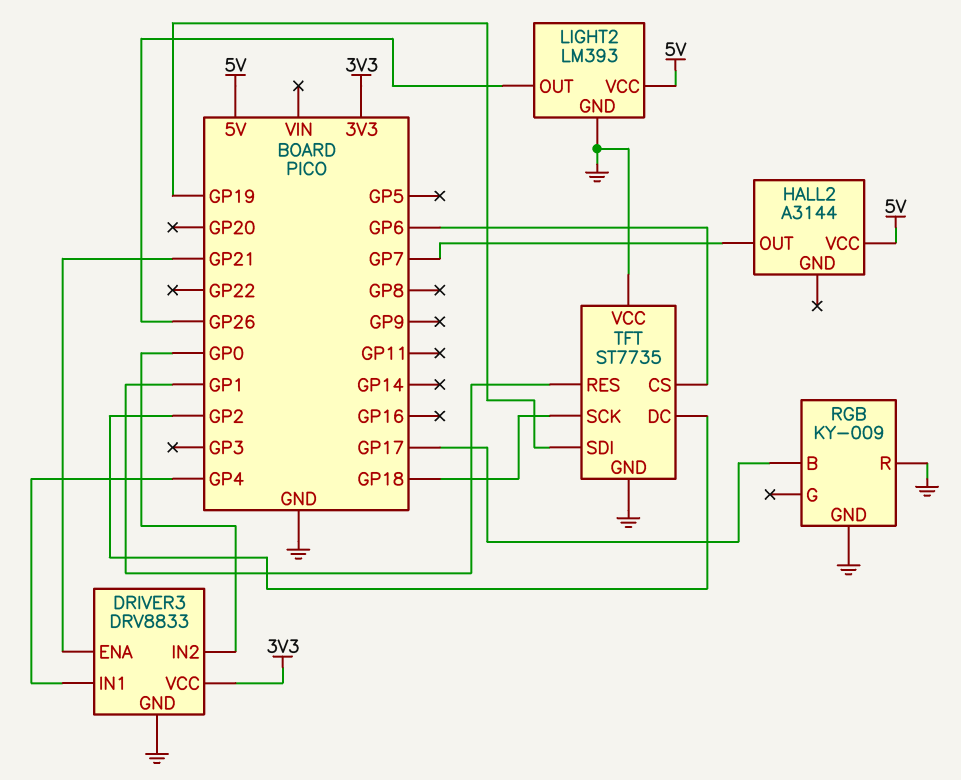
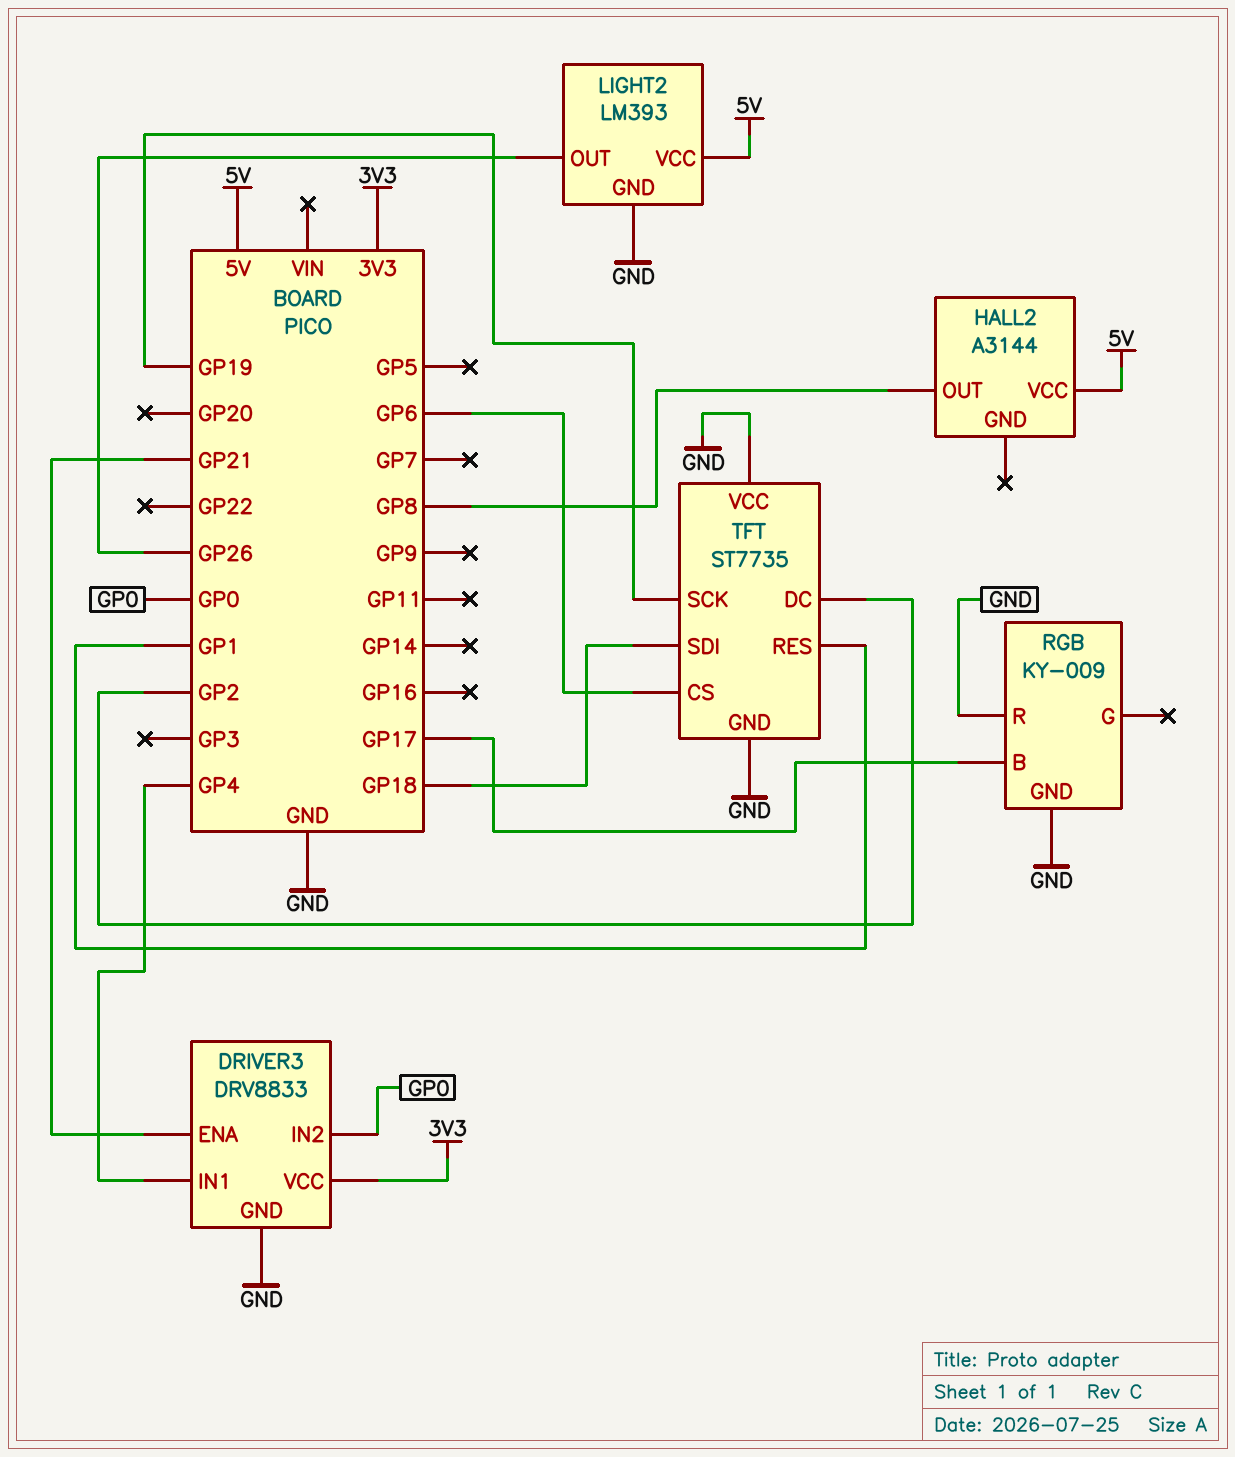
HALL2 pin OUT: GP7 -> GP8
TFT pin SCK: GP18 -> GP19
TFT pin SDI: GP19 -> GP18

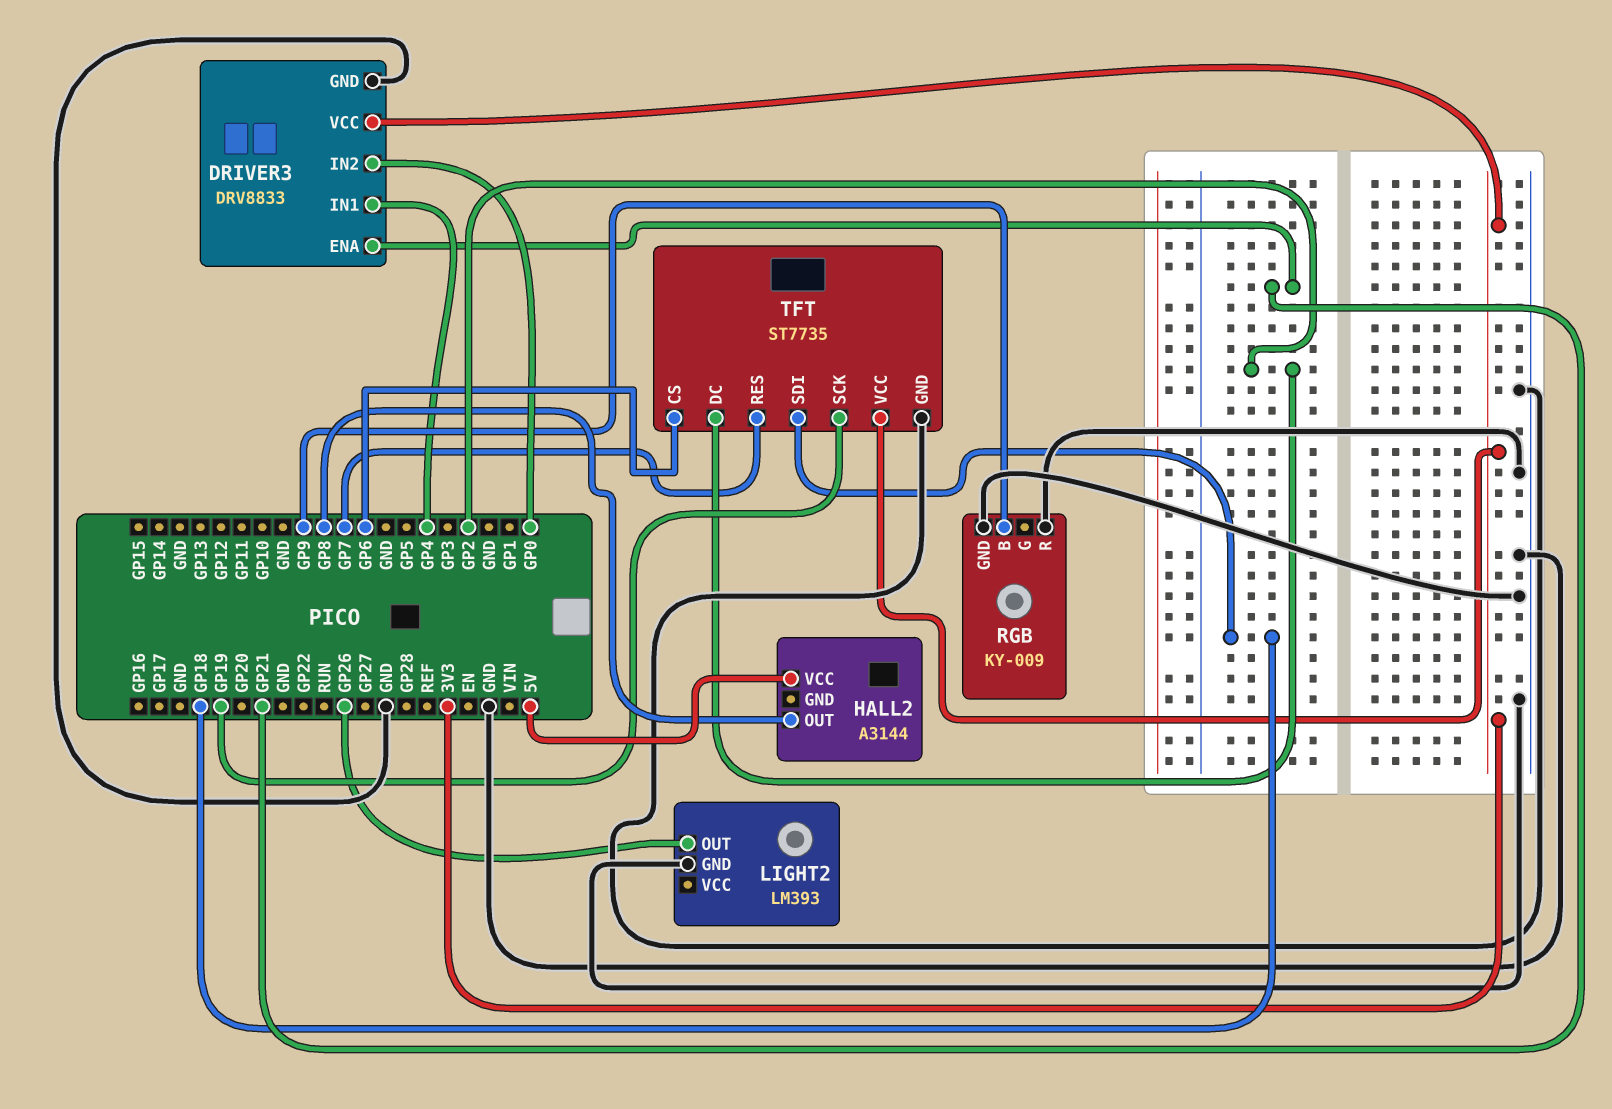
LIGHT2 pin VCC: 5V -> none
RGB pin B: GP17 -> GP9
TFT pin RES: GP1 -> GP7
TFT pin VCC: GND -> 3V3

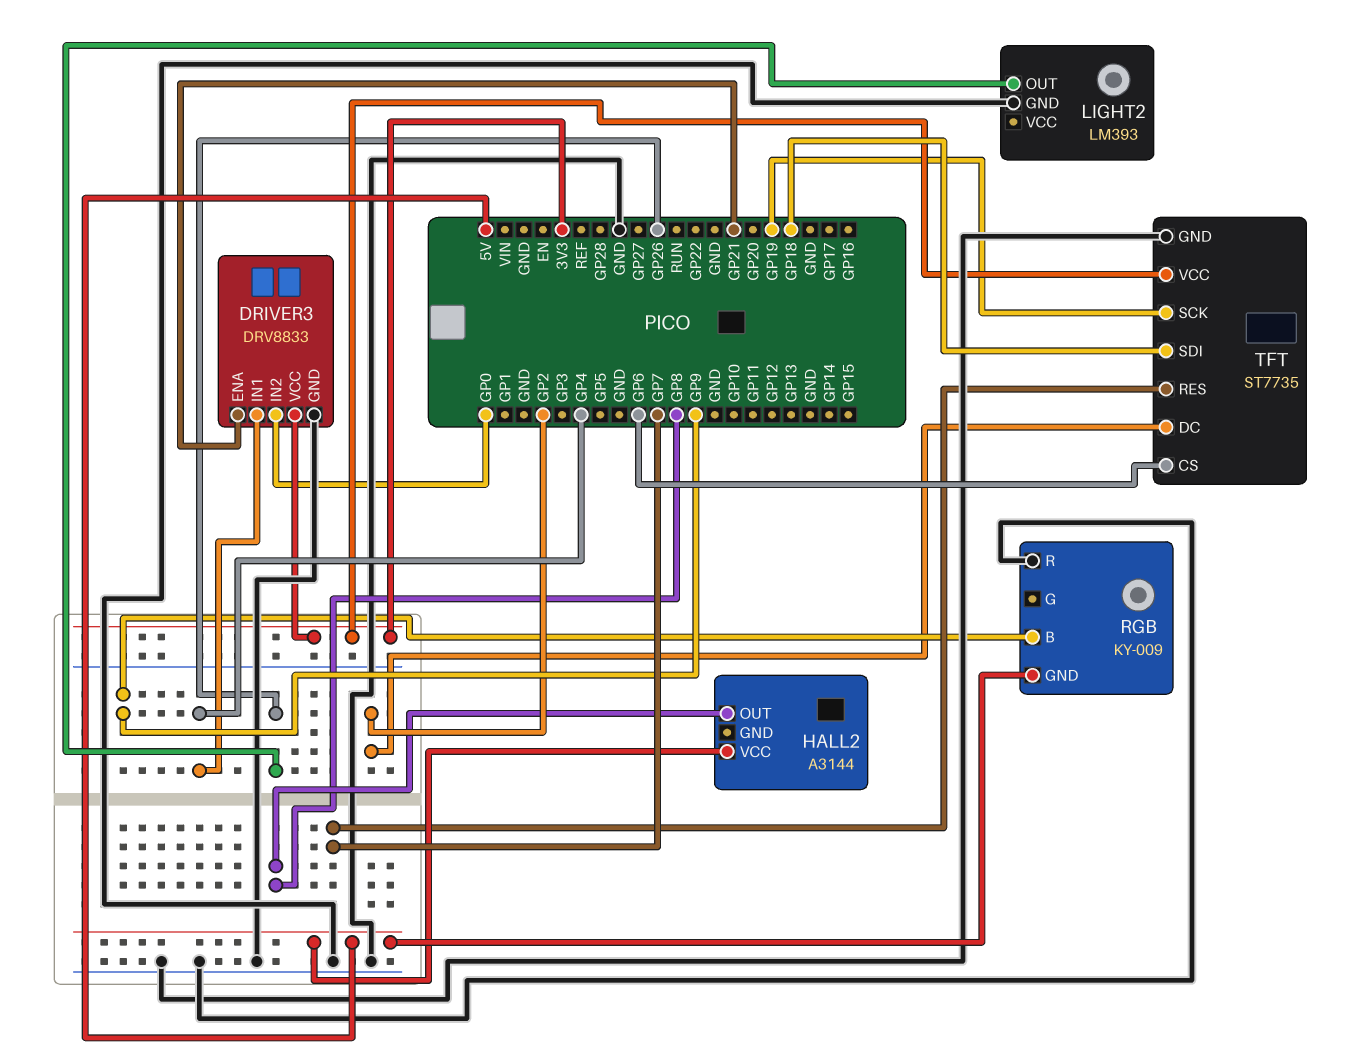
RGB pin GND: GND -> 5V

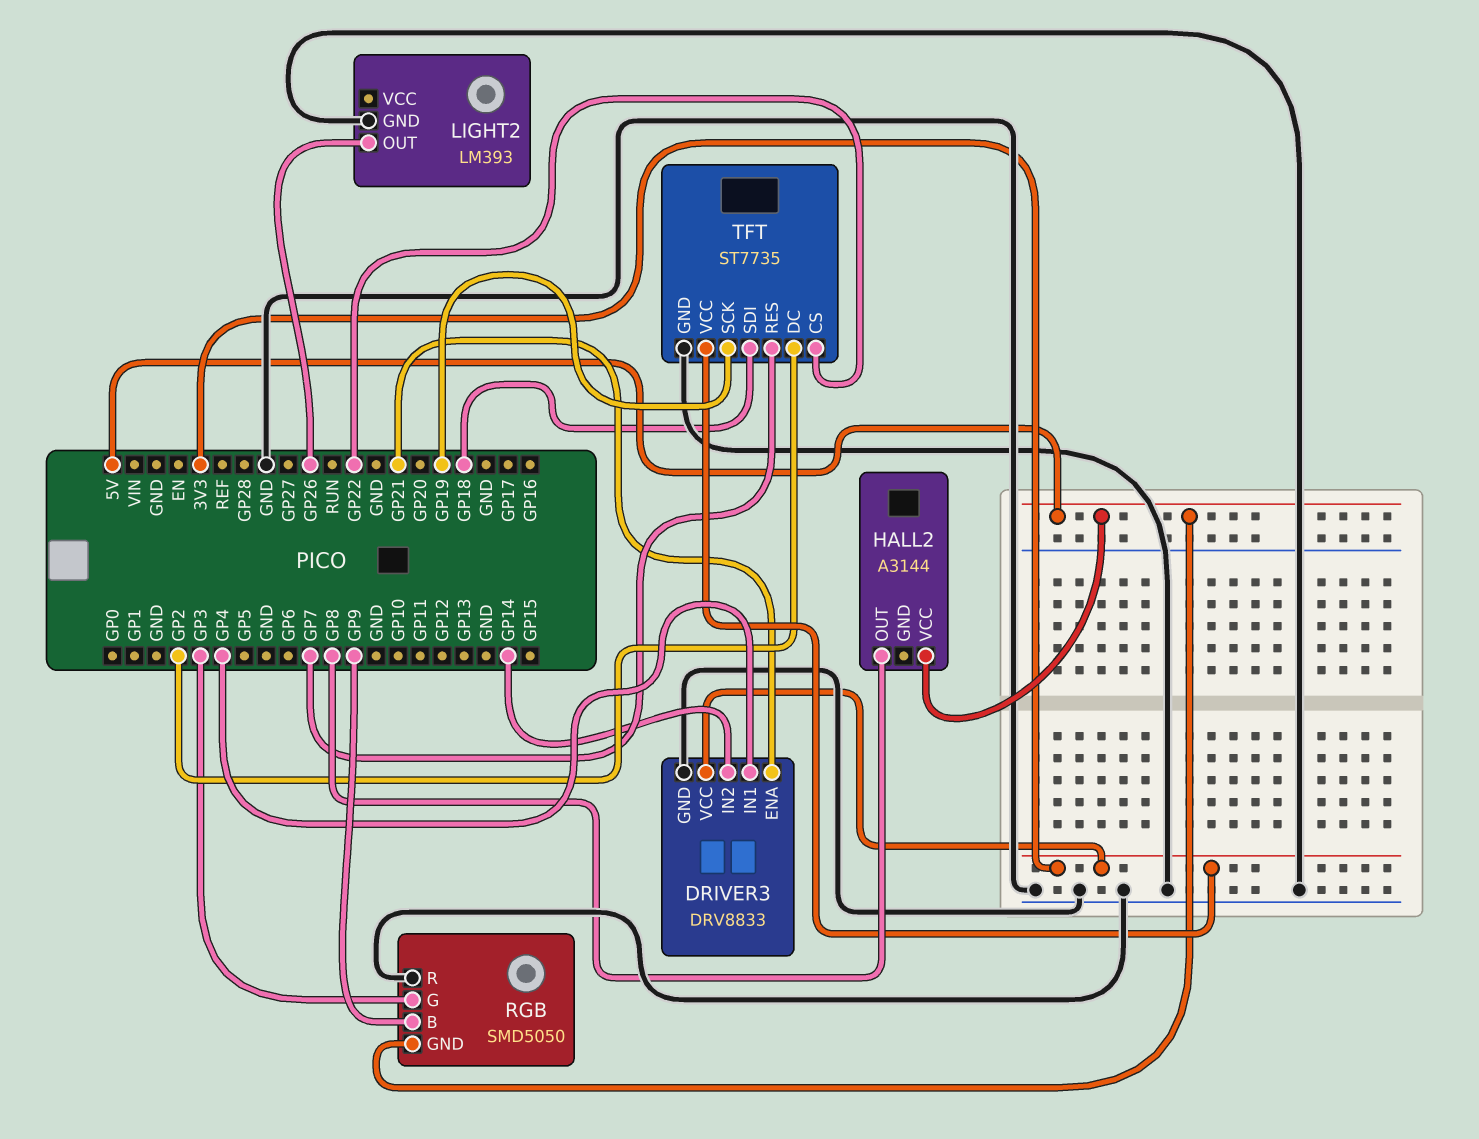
DRIVER3 pin IN2: GP0 -> GP14
RGB: KY-009 -> SMD5050
RGB pin G: none -> GP3
TFT pin CS: GP6 -> GP22

